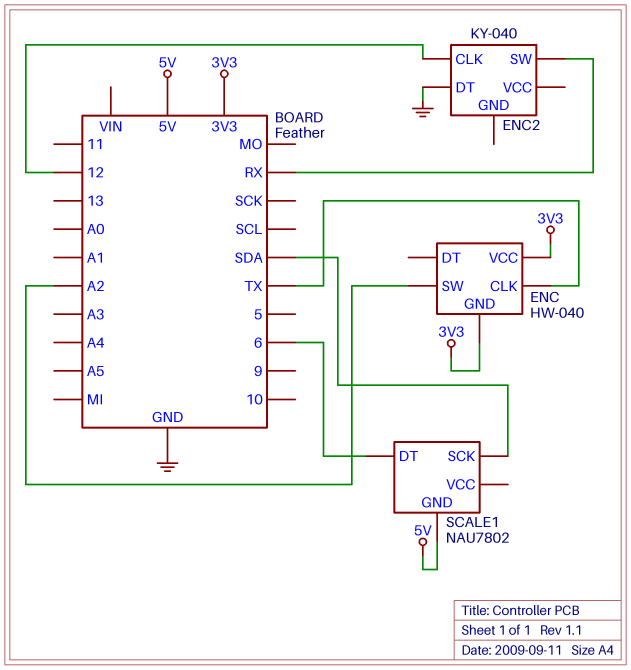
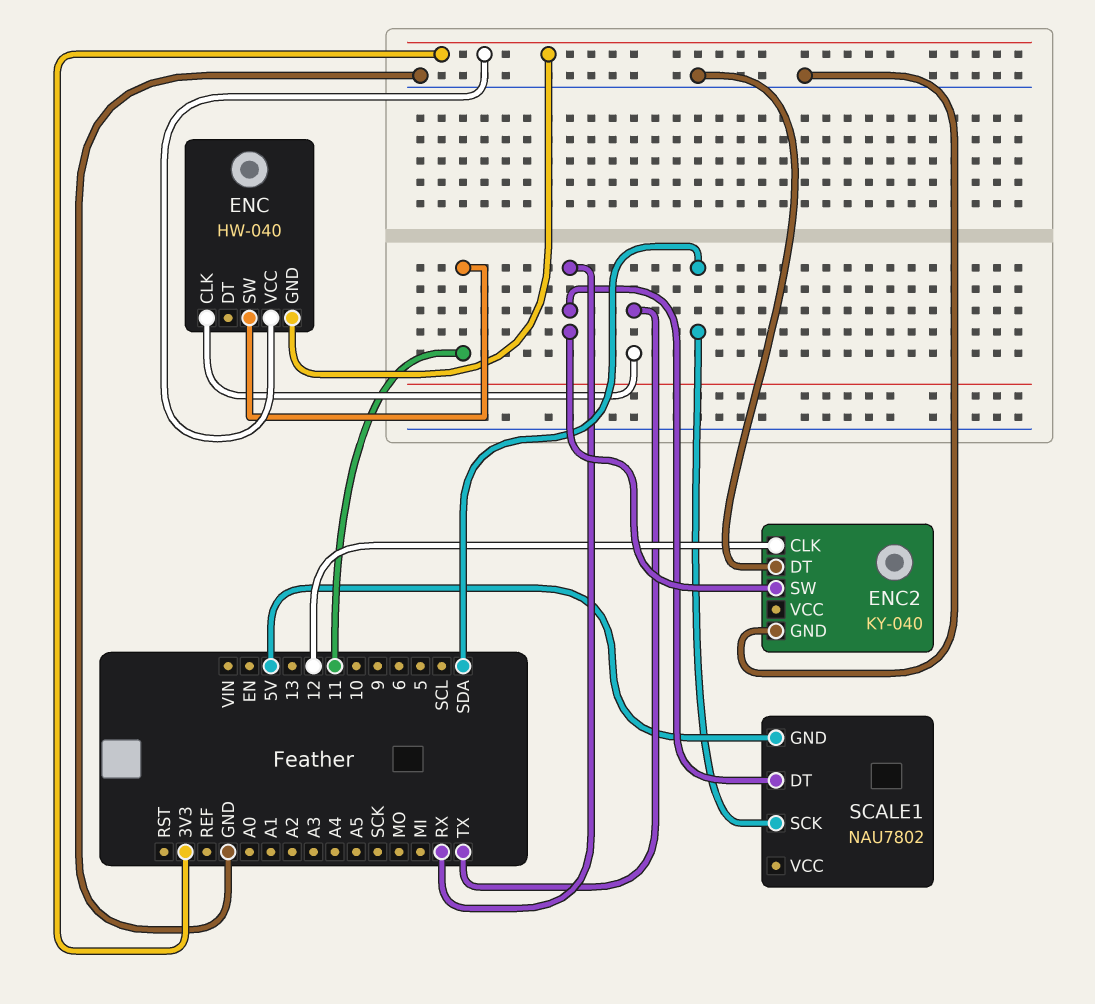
ENC pin SW: A2 -> 11
ENC2 pin GND: none -> GND
SCALE1 pin DT: 6 -> RX

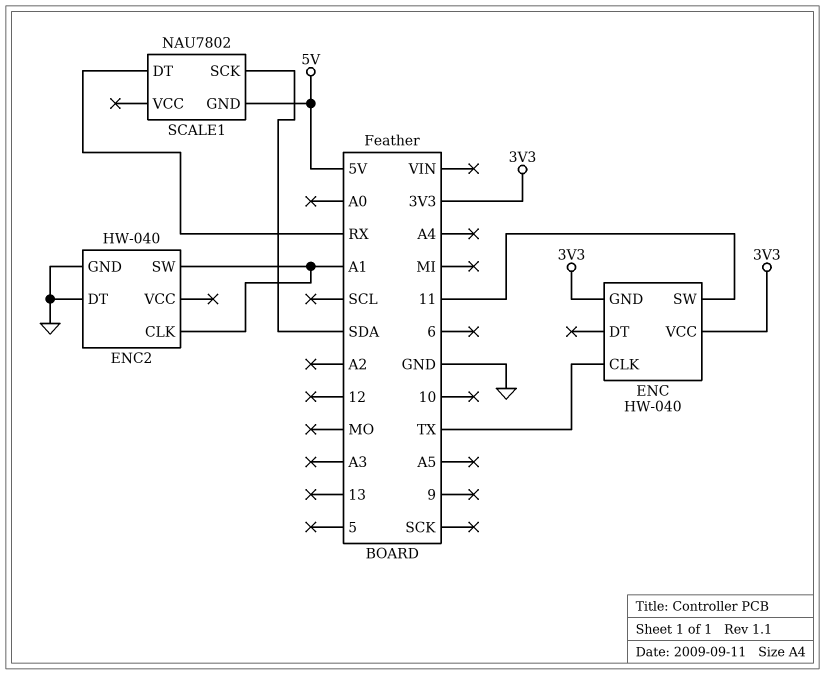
ENC2: KY-040 -> HW-040
ENC2 pin CLK: 12 -> A1
ENC2 pin SW: RX -> A1

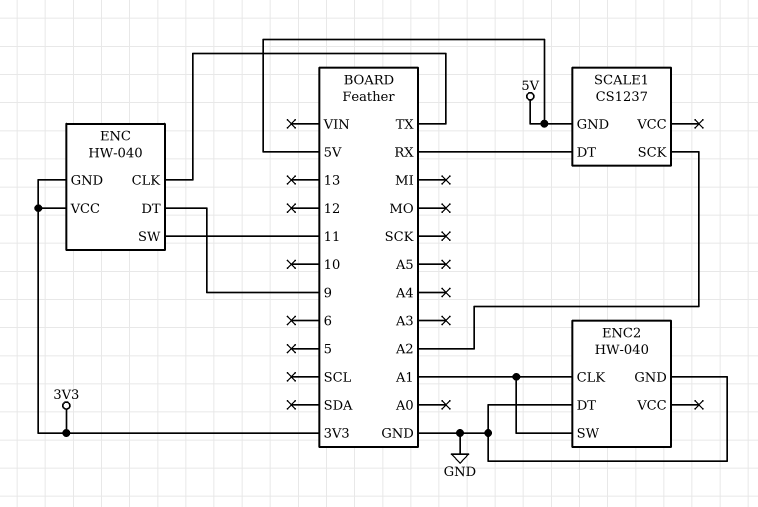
ENC pin DT: none -> 9
SCALE1: NAU7802 -> CS1237
SCALE1 pin SCK: SDA -> A2

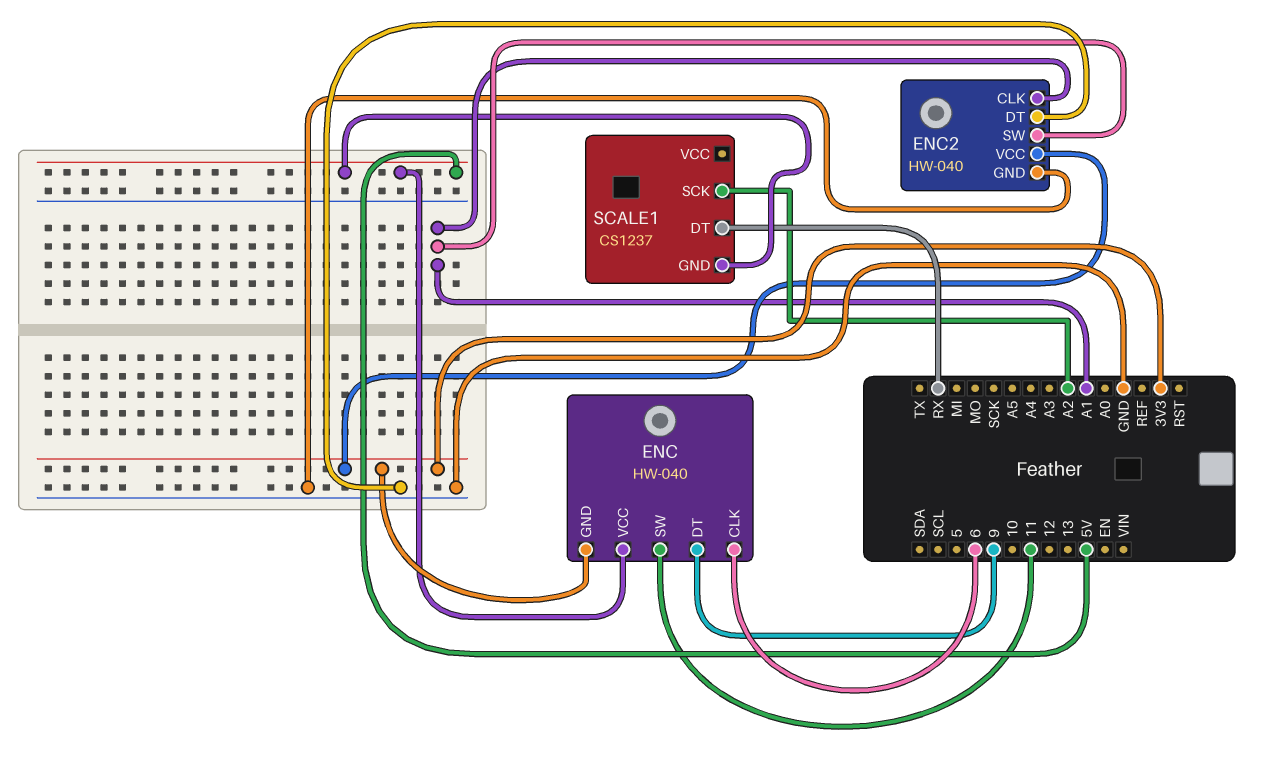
ENC pin CLK: TX -> 6
ENC pin VCC: 3V3 -> 5V
ENC2 pin VCC: none -> 3V3

